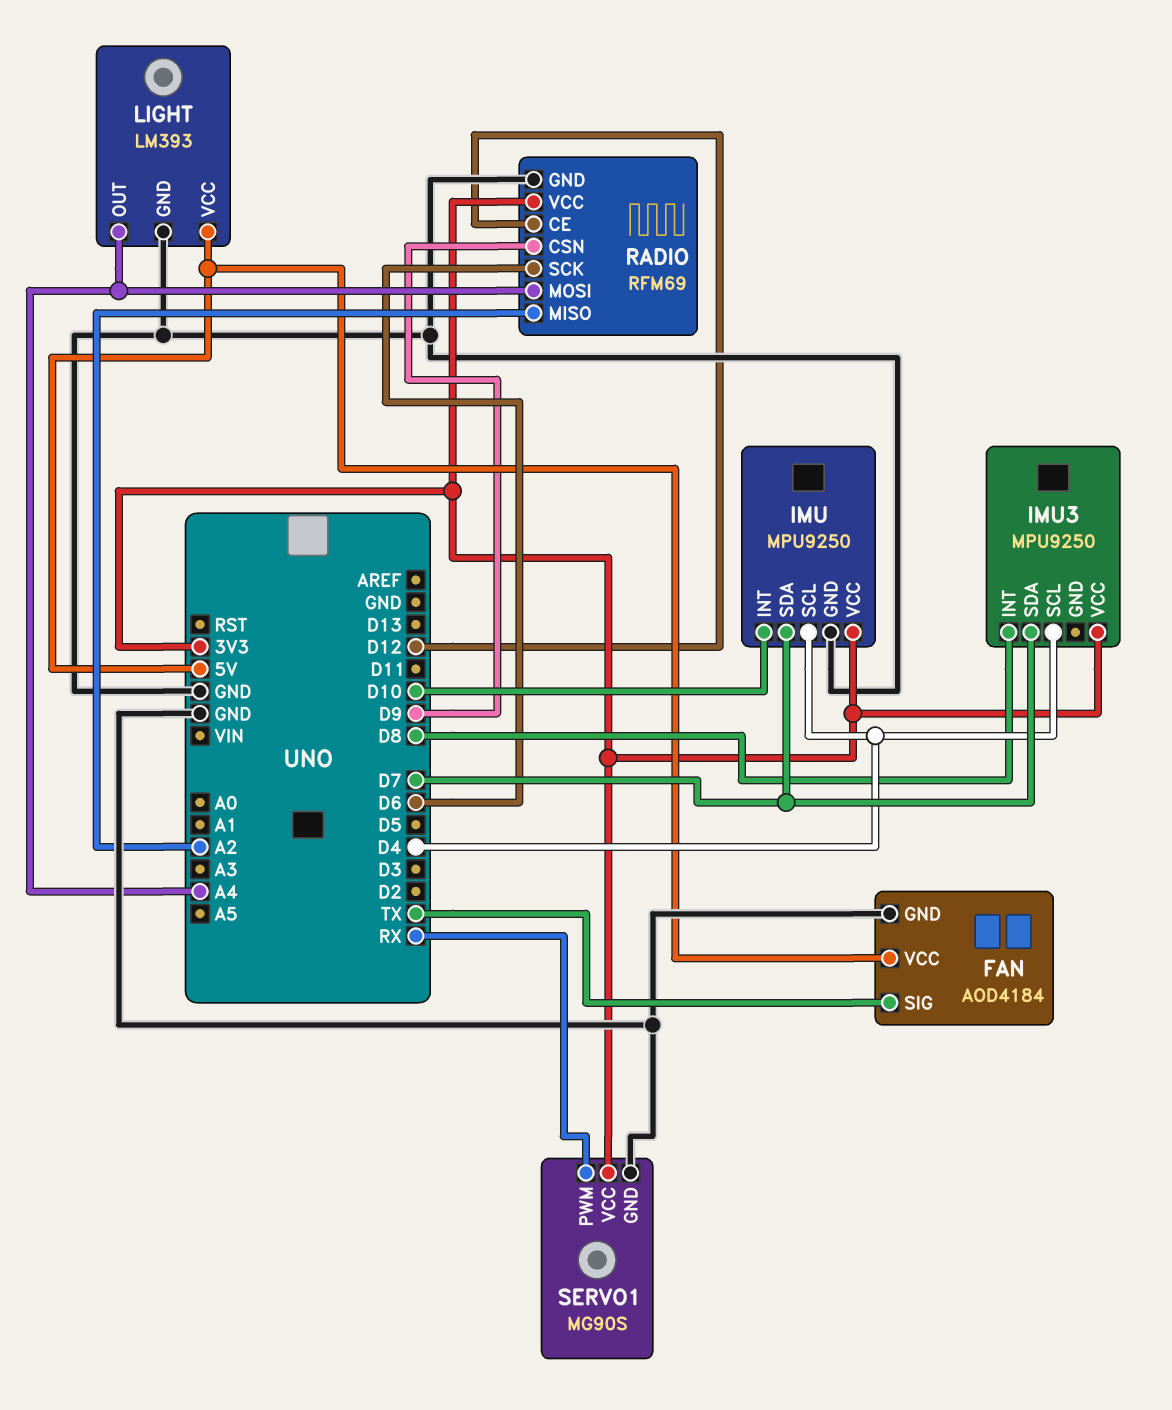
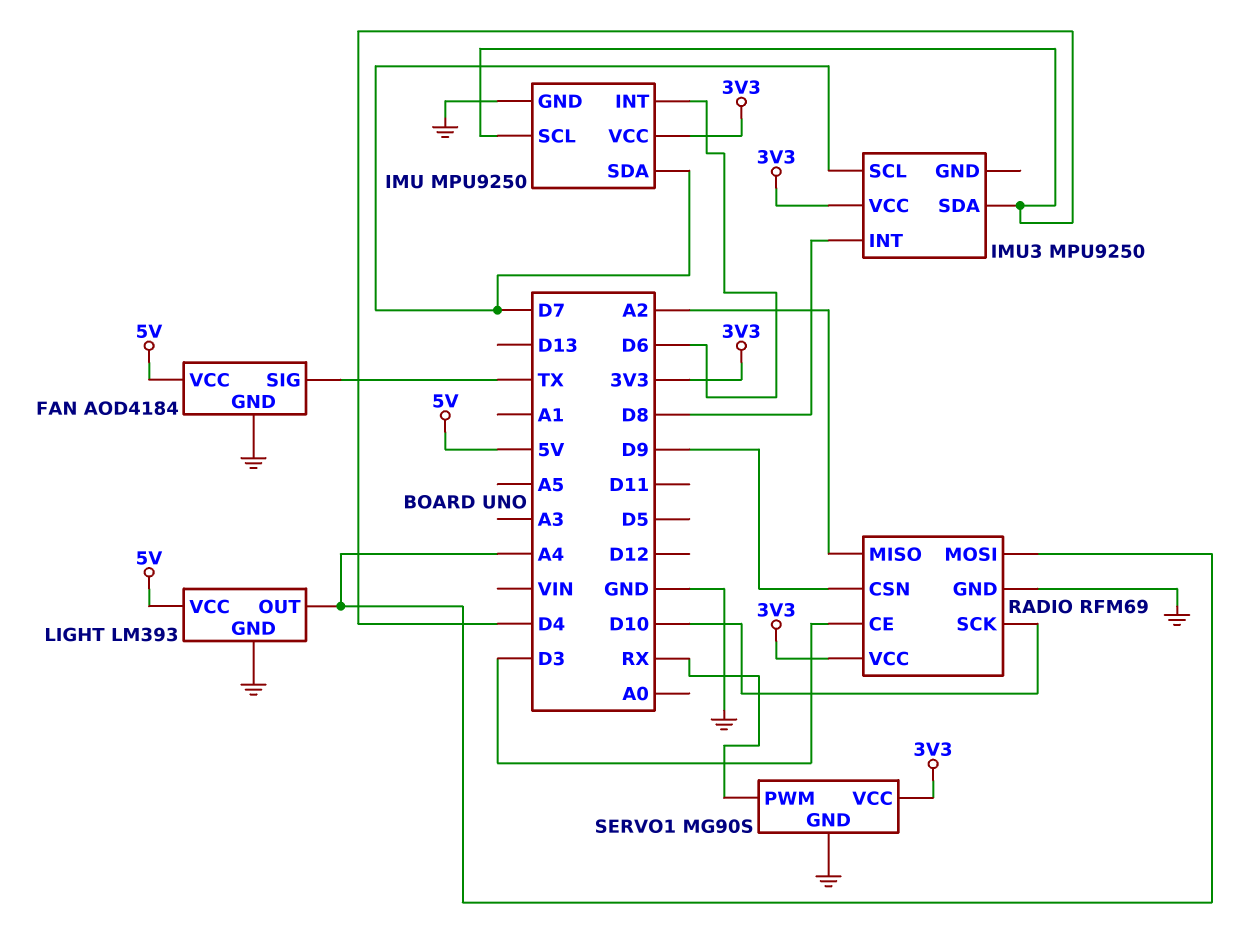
IMU pin INT: D10 -> D6
IMU3 pin SCL: D4 -> D7
IMU3 pin SDA: D7 -> D4
RADIO pin CE: D12 -> D3
RADIO pin SCK: D6 -> D10

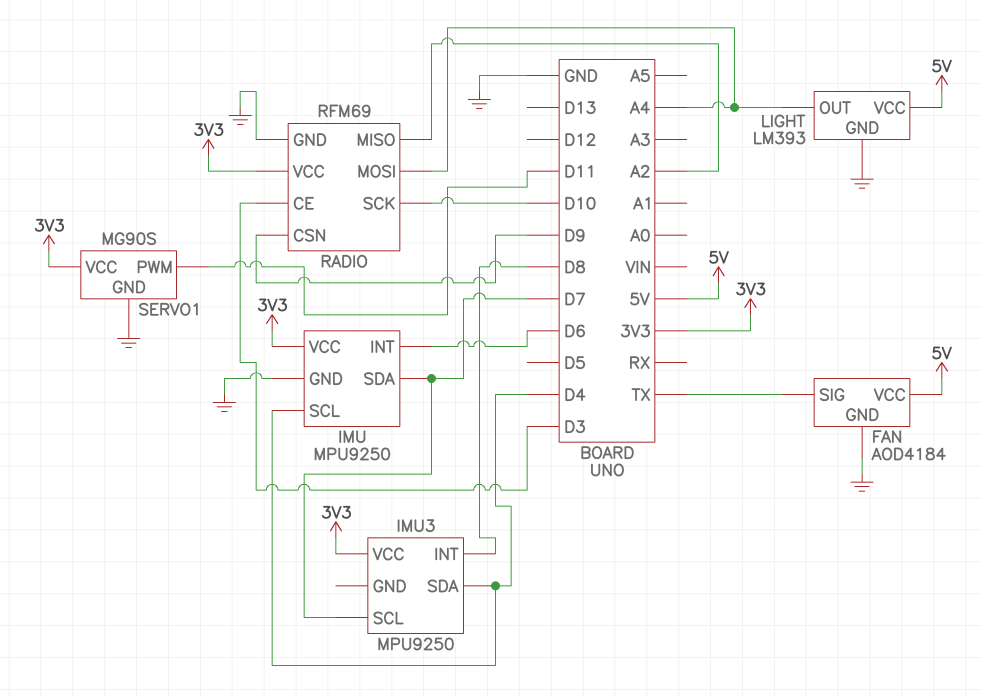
SERVO1 pin PWM: RX -> D11

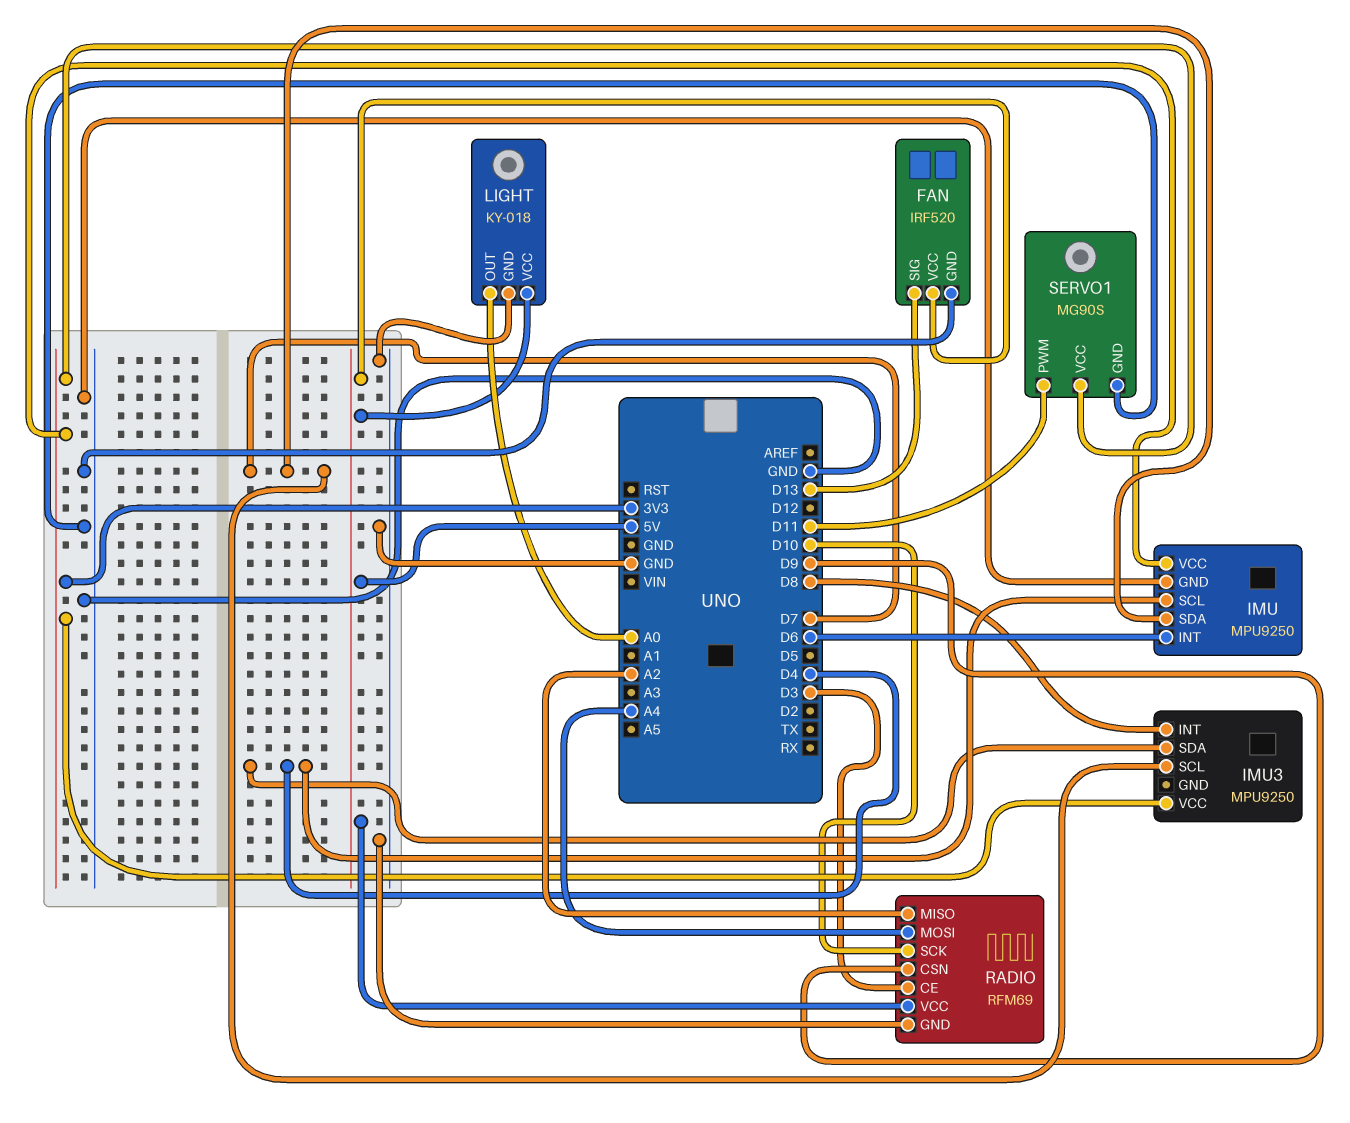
FAN: AOD4184 -> IRF520
FAN pin SIG: TX -> D13
LIGHT: LM393 -> KY-018
LIGHT pin OUT: A4 -> A0
RADIO pin VCC: 3V3 -> 5V

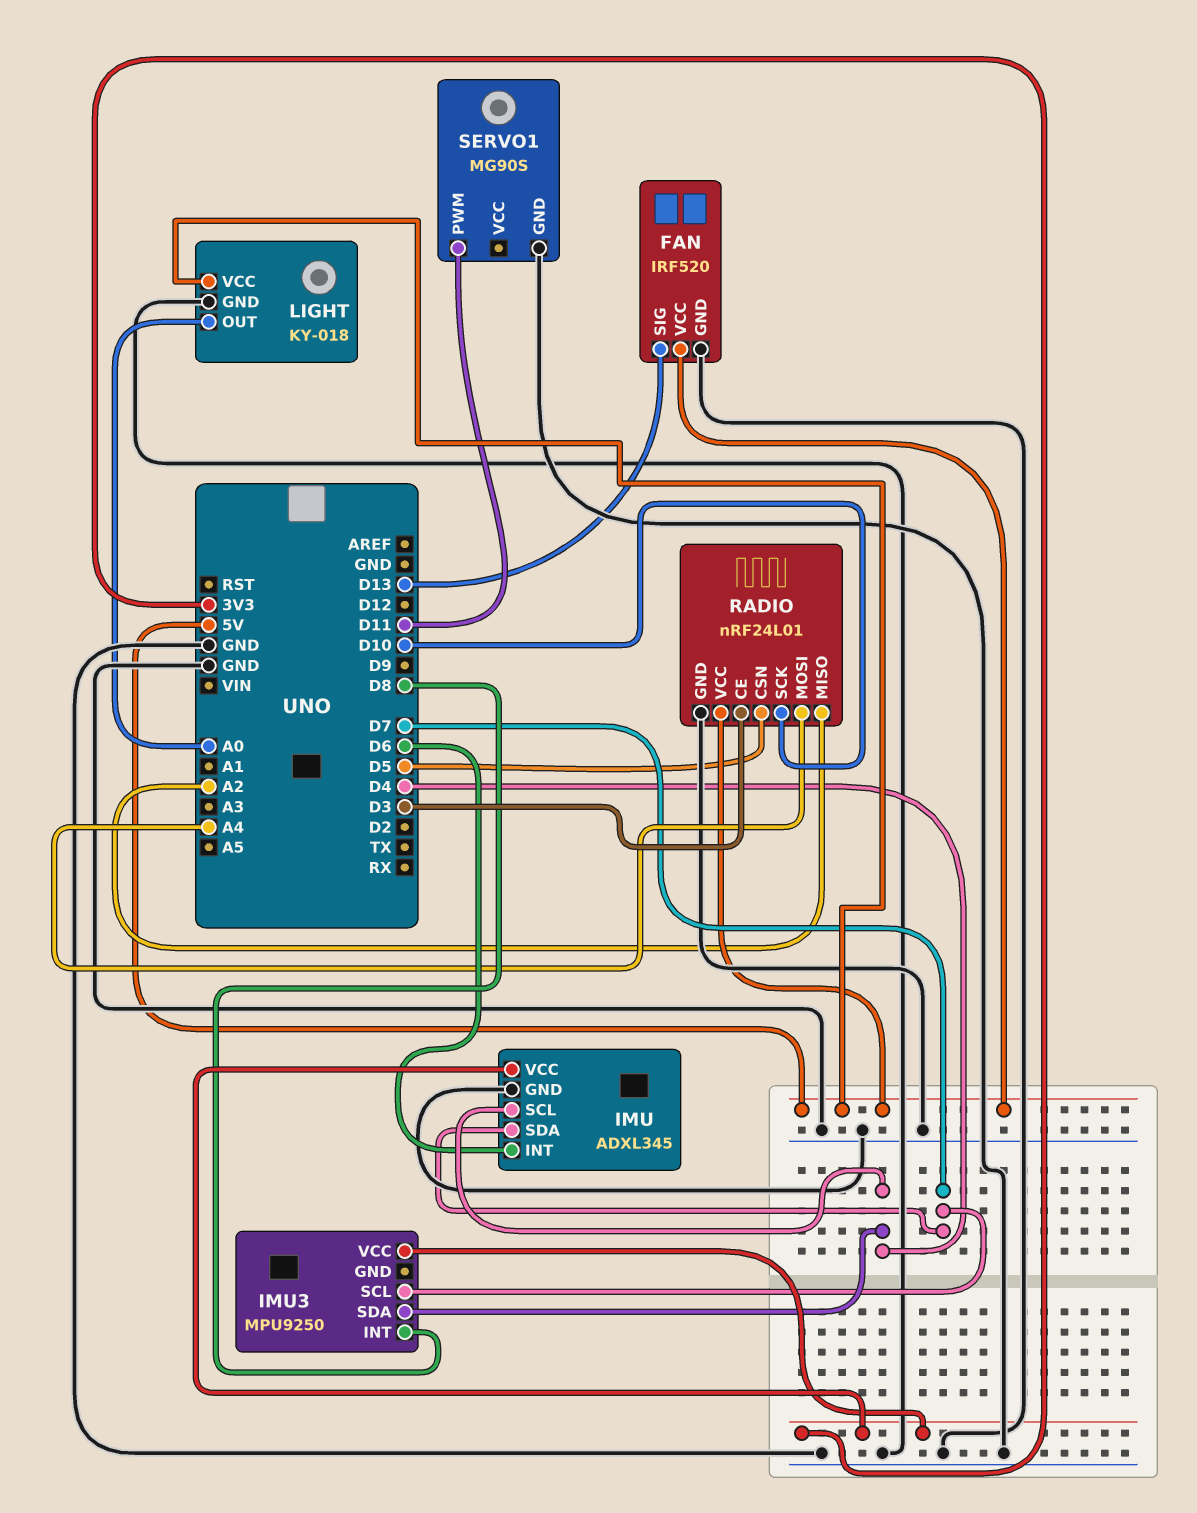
IMU: MPU9250 -> ADXL345
RADIO: RFM69 -> nRF24L01
RADIO pin CSN: D9 -> D5
SERVO1 pin VCC: 3V3 -> none

